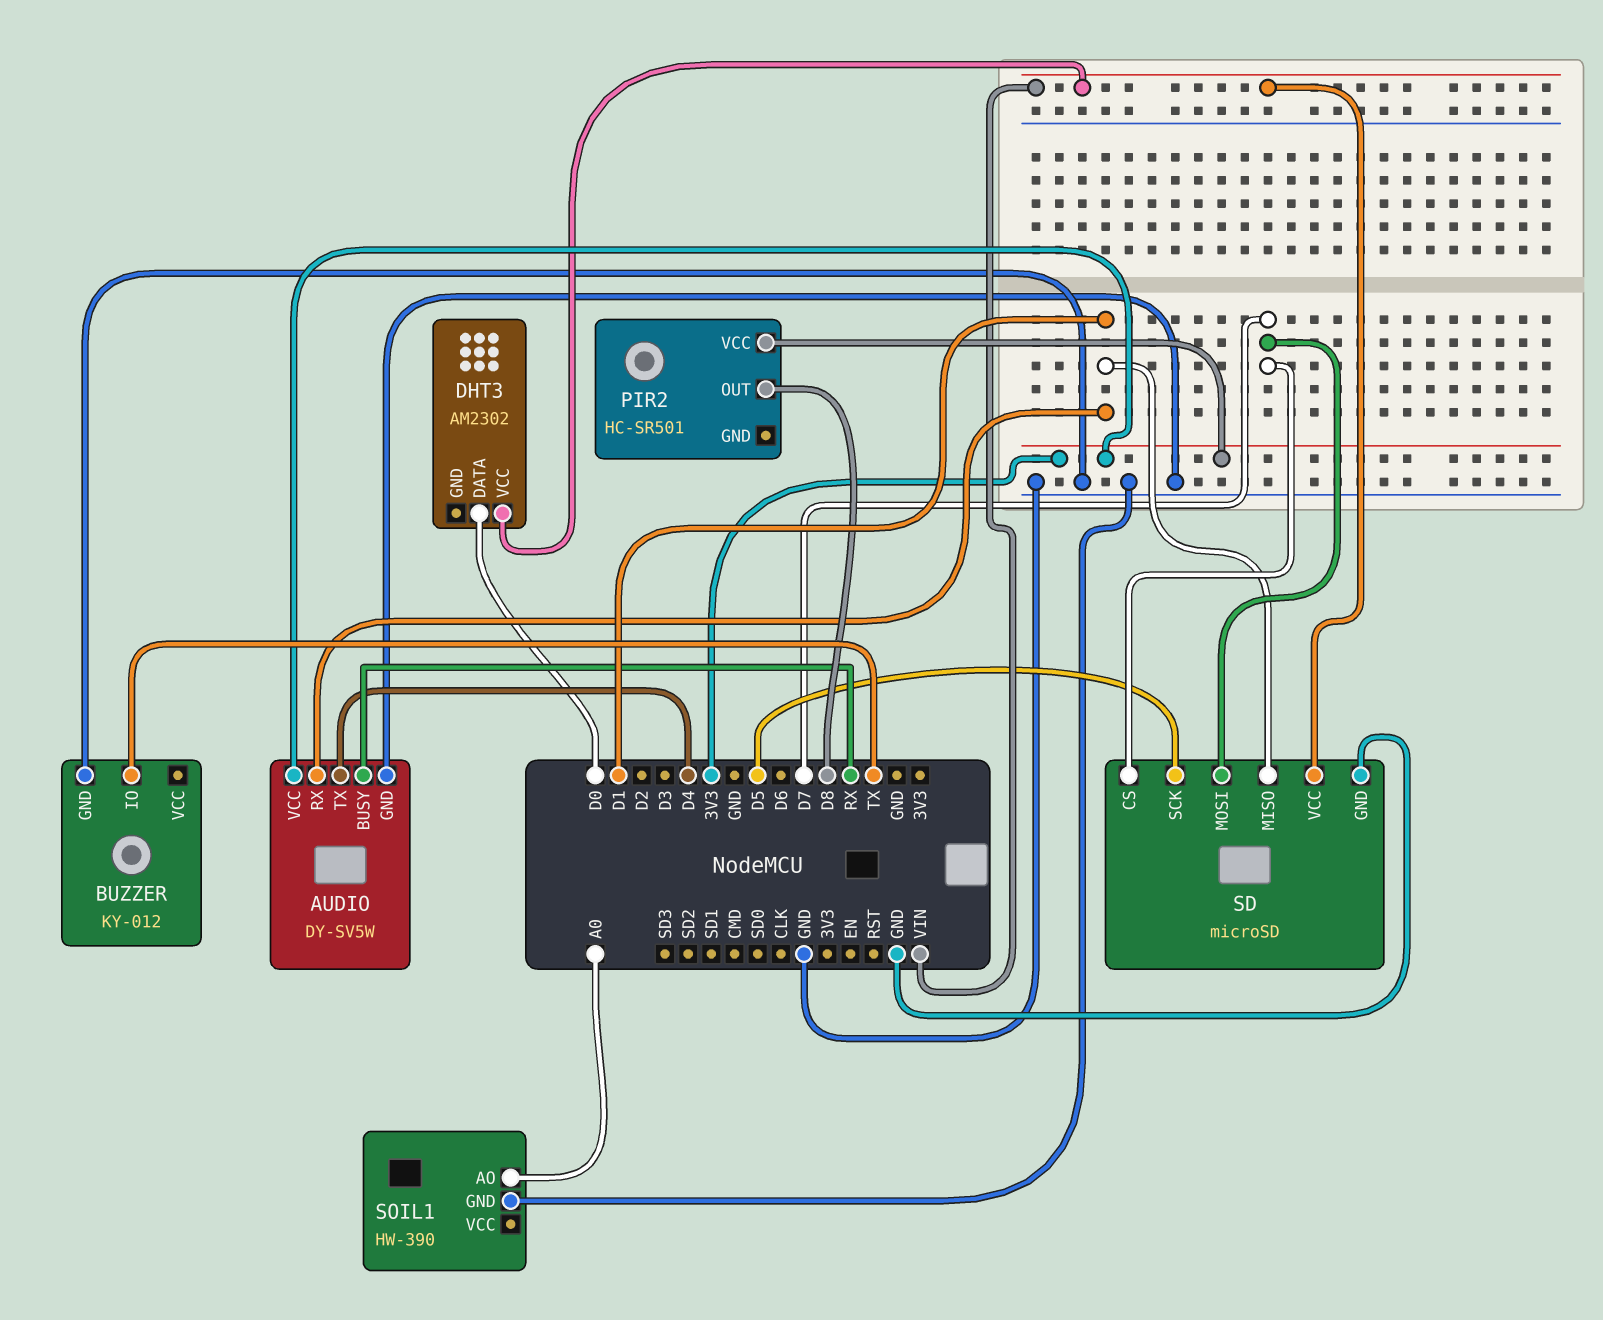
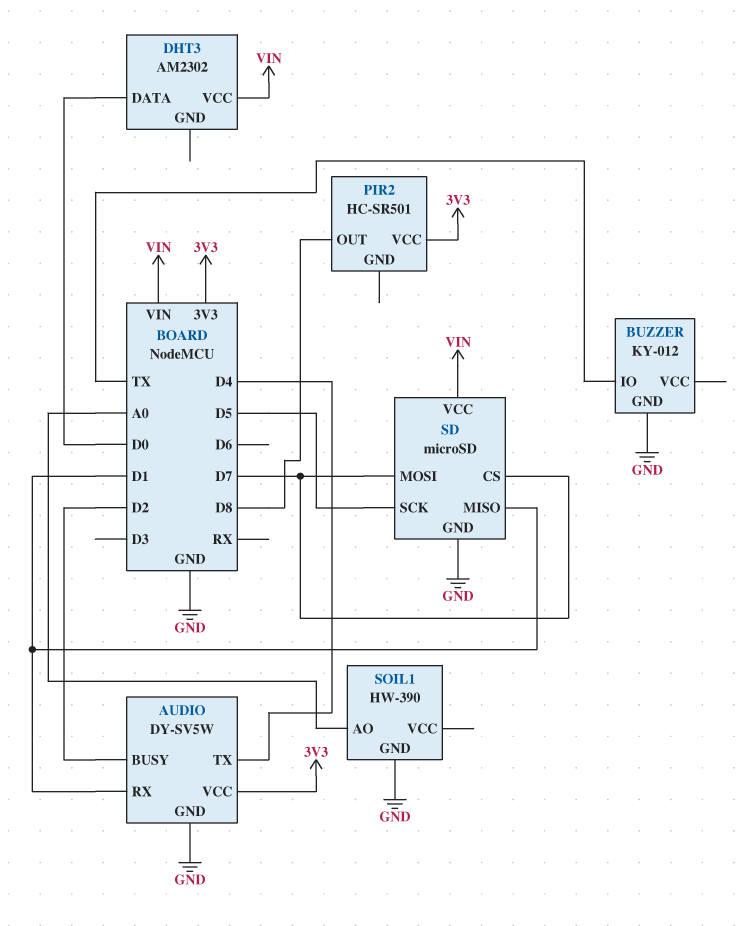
AUDIO pin BUSY: RX -> D2

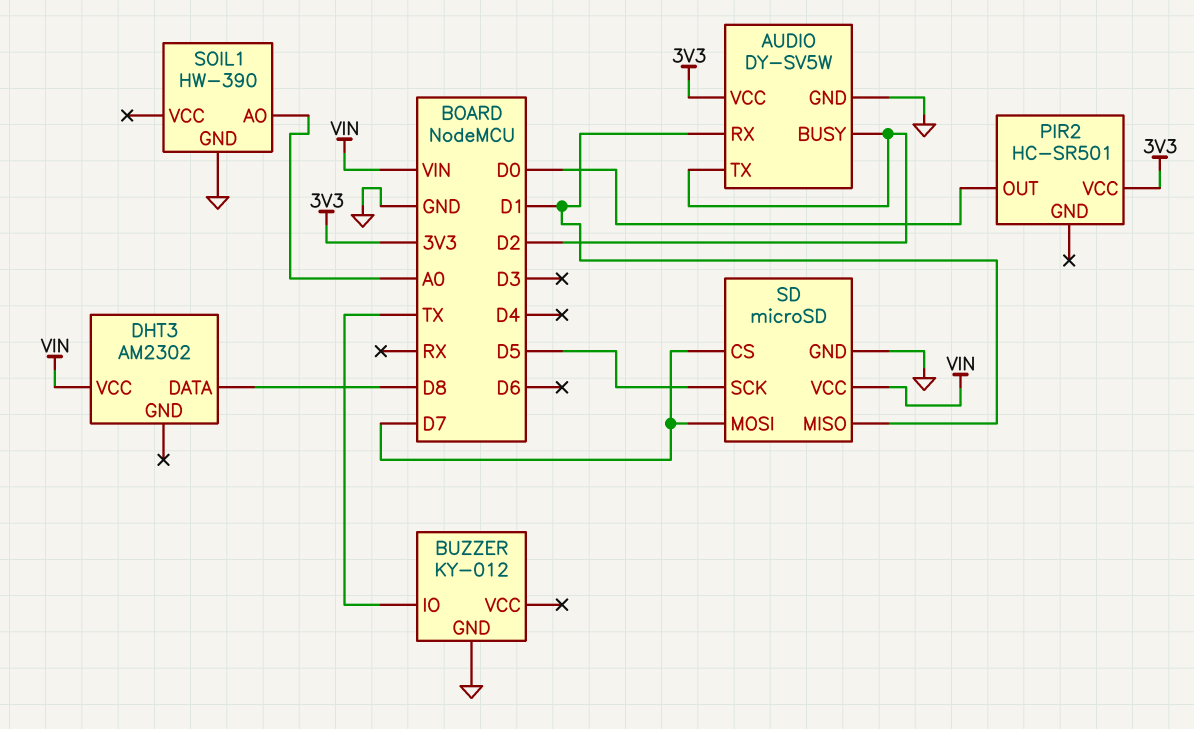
AUDIO pin TX: D4 -> D2
DHT3 pin DATA: D0 -> D8
PIR2 pin OUT: D8 -> D0

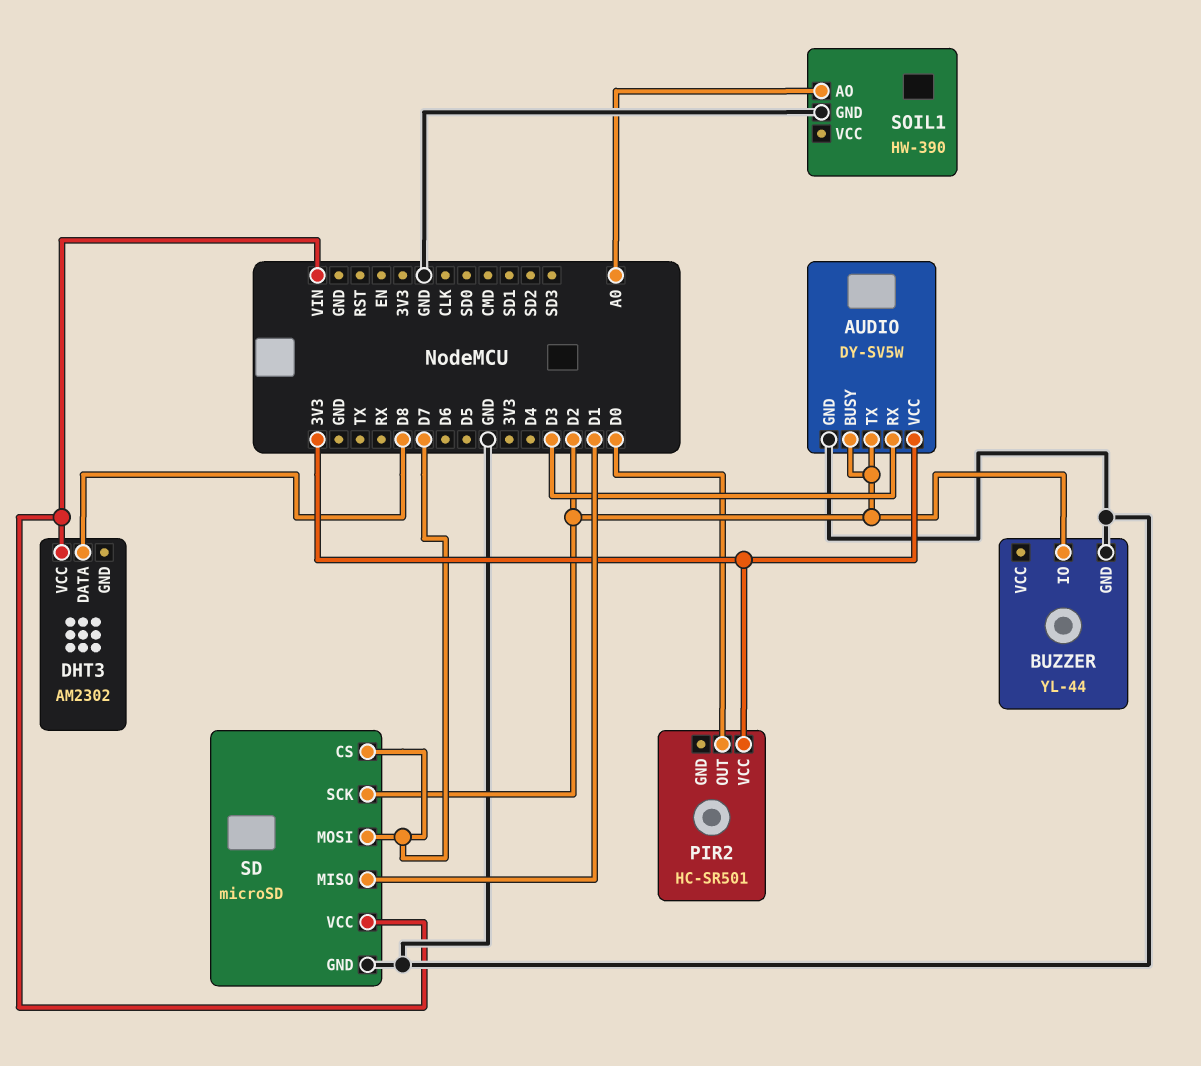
AUDIO pin RX: D1 -> D3
BUZZER: KY-012 -> YL-44
BUZZER pin IO: TX -> D2
SD pin SCK: D5 -> D2

